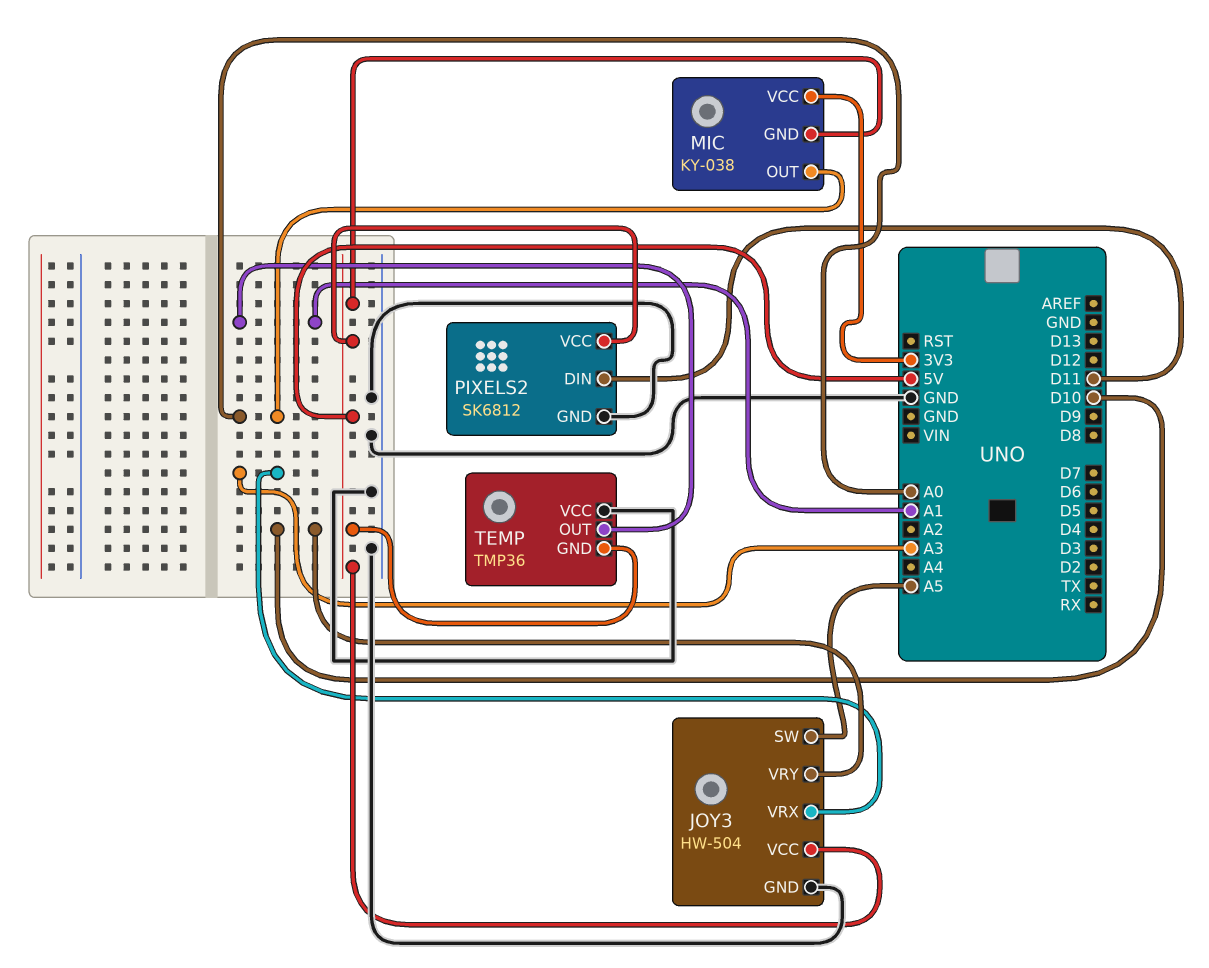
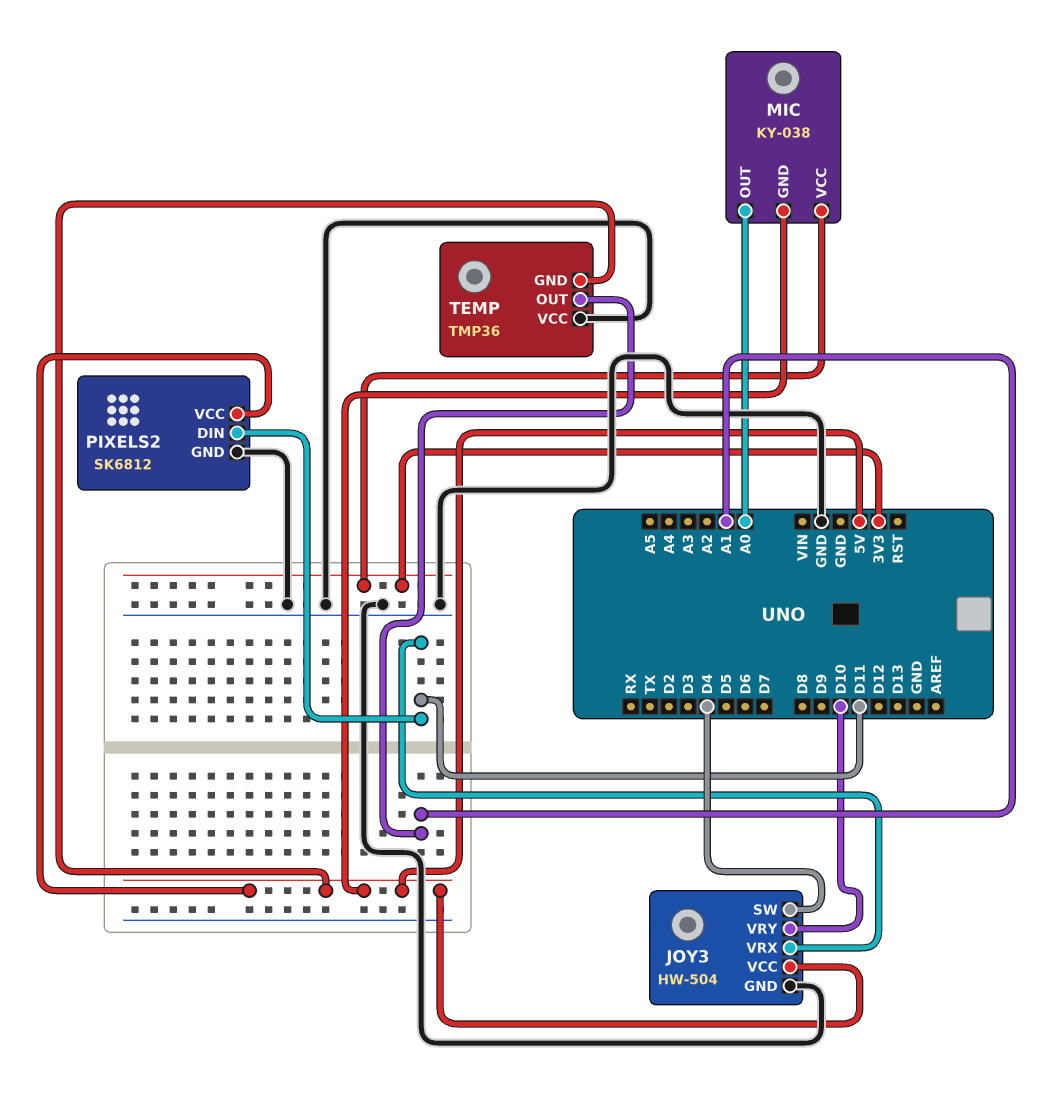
JOY3 pin SW: A5 -> D4
JOY3 pin VRX: A3 -> D11

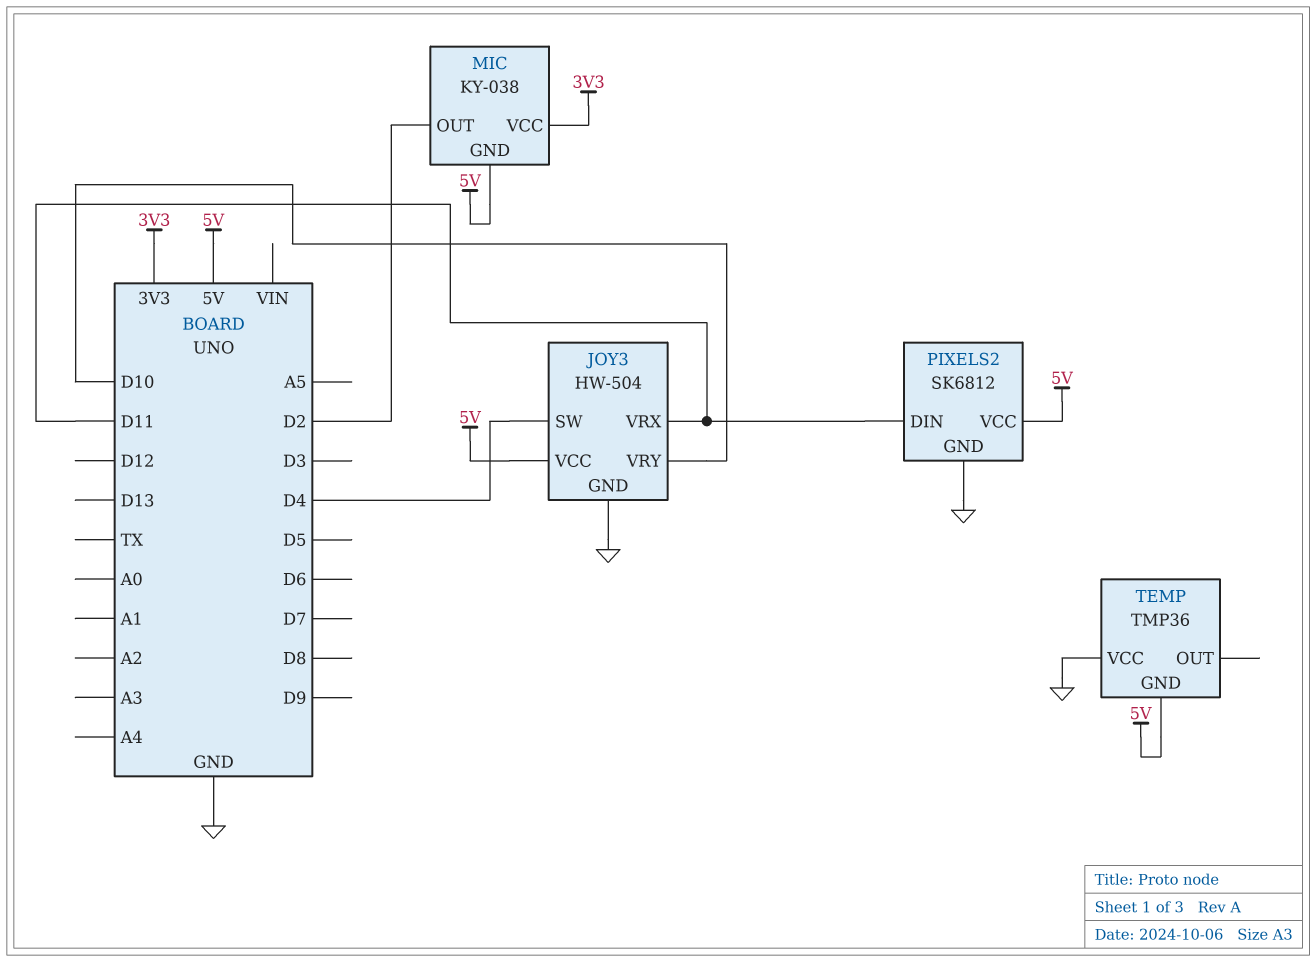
MIC pin OUT: A0 -> D2
TEMP pin OUT: A1 -> none

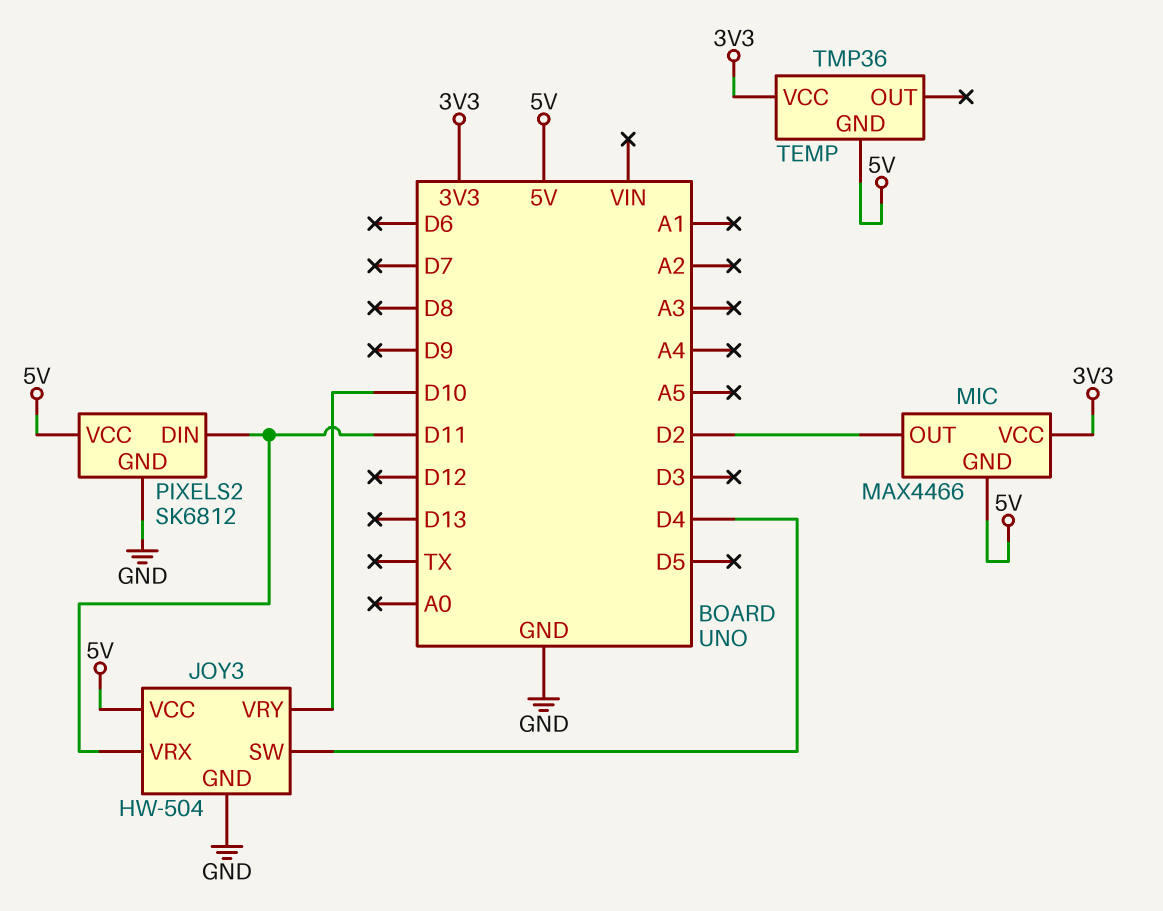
MIC: KY-038 -> MAX4466
TEMP pin VCC: GND -> 3V3

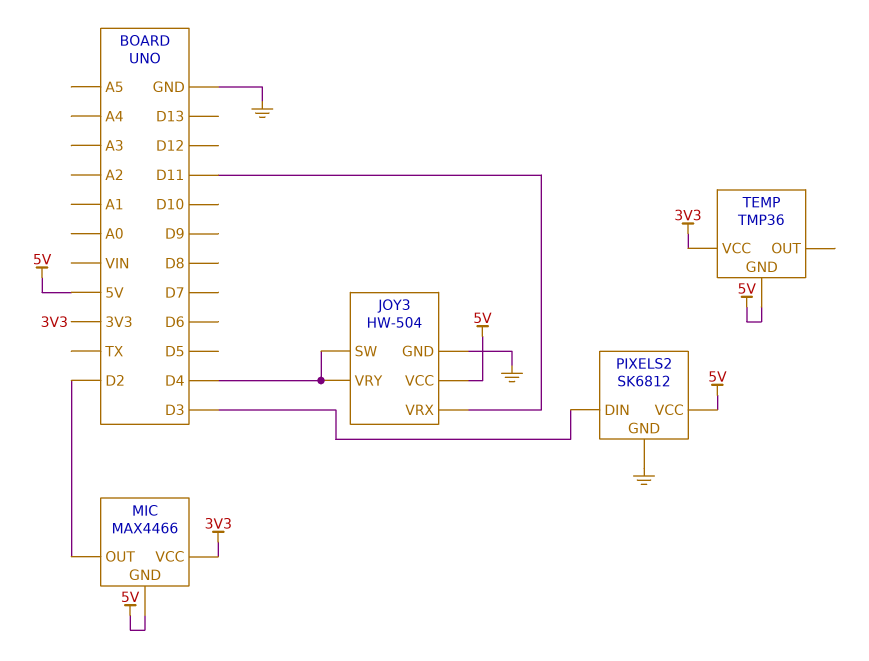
JOY3 pin VRY: D10 -> D4
PIXELS2 pin DIN: D11 -> D3

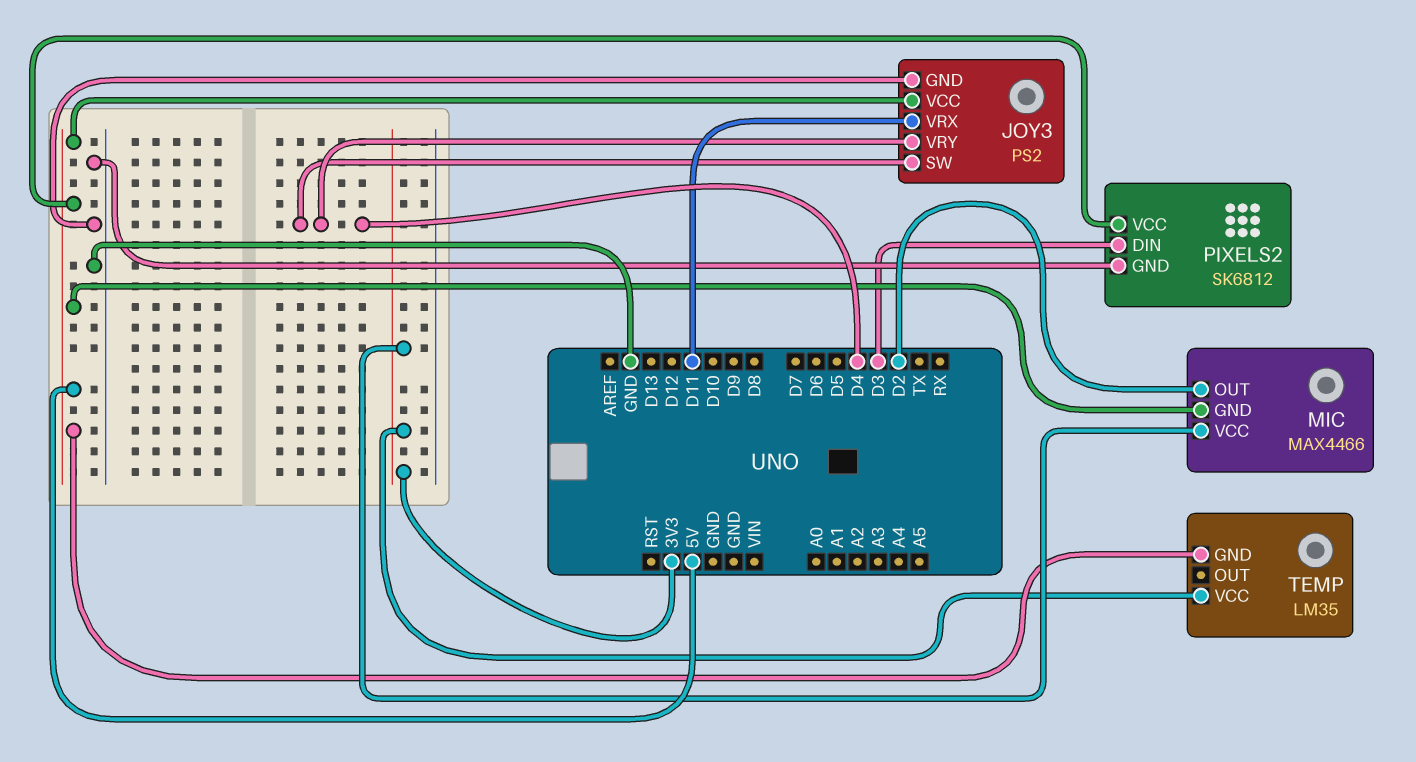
JOY3: HW-504 -> PS2
TEMP: TMP36 -> LM35

